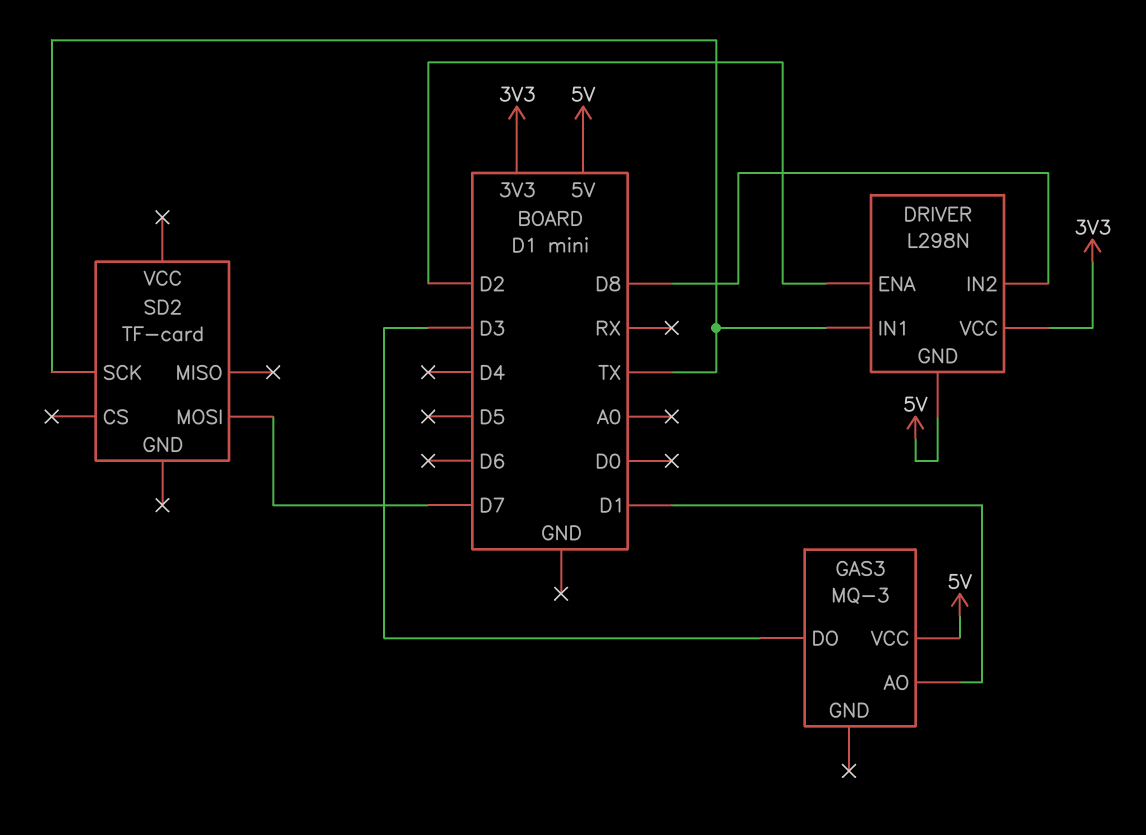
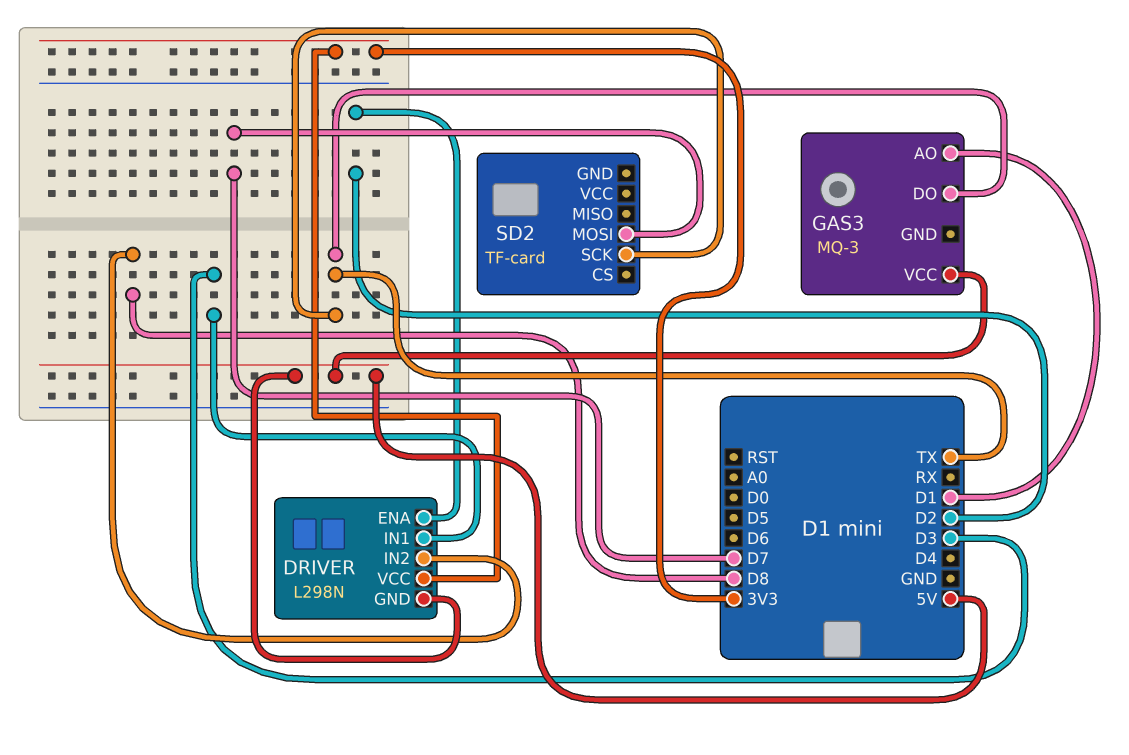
DRIVER pin IN1: TX -> D3
GAS3 pin DO: D3 -> TX

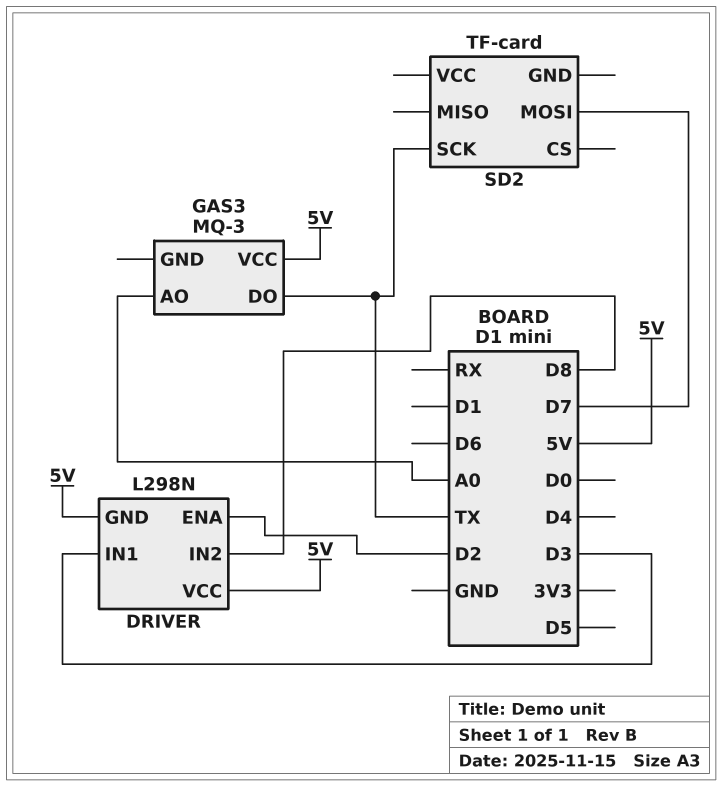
DRIVER pin VCC: 3V3 -> 5V
GAS3 pin AO: D1 -> A0

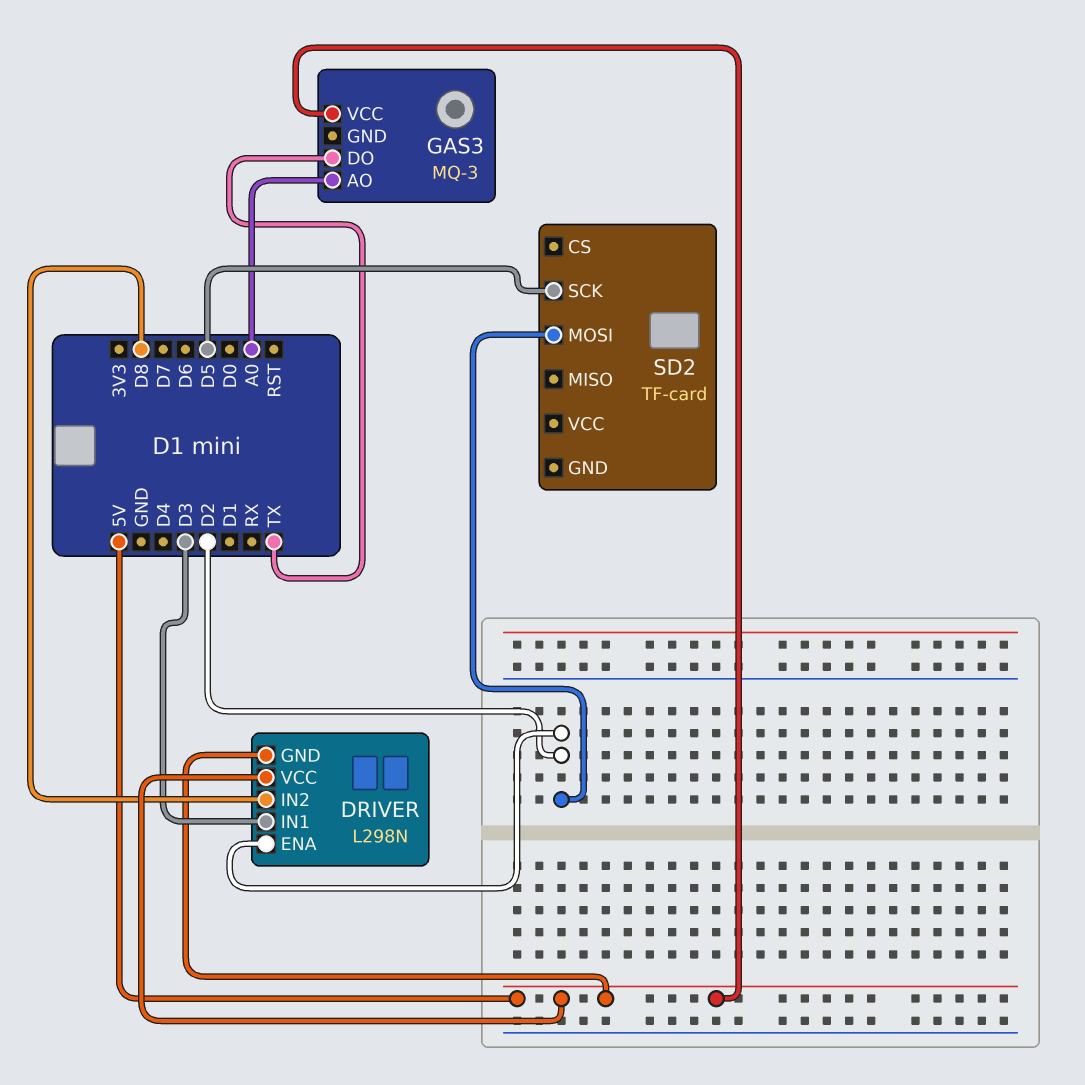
SD2 pin MOSI: D7 -> D2
SD2 pin SCK: TX -> D5

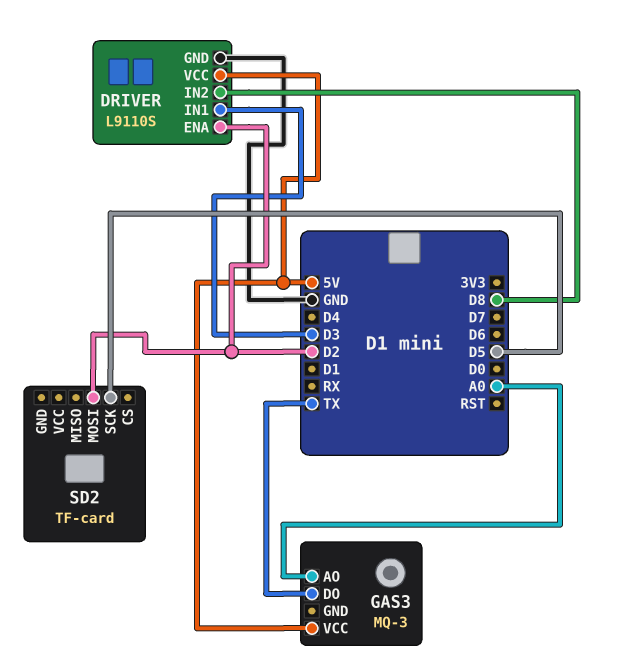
DRIVER: L298N -> L9110S
DRIVER pin GND: 5V -> GND

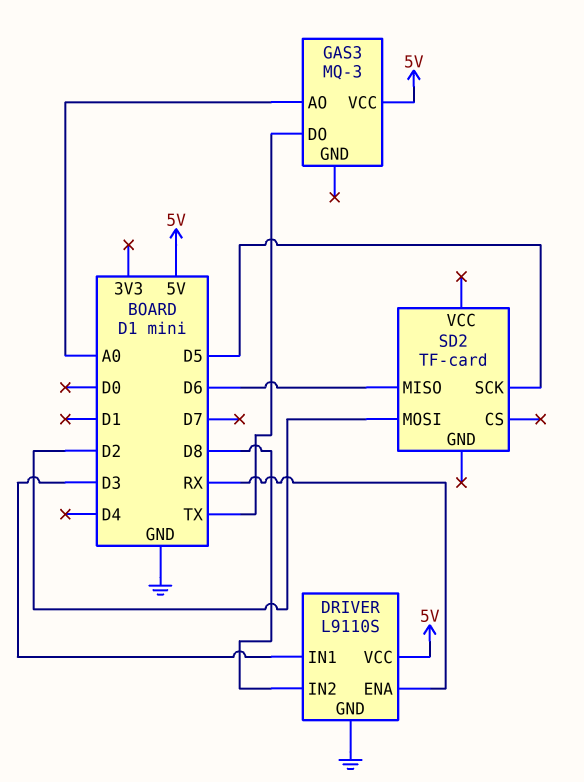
DRIVER pin ENA: D2 -> RX
SD2 pin MISO: none -> D6

